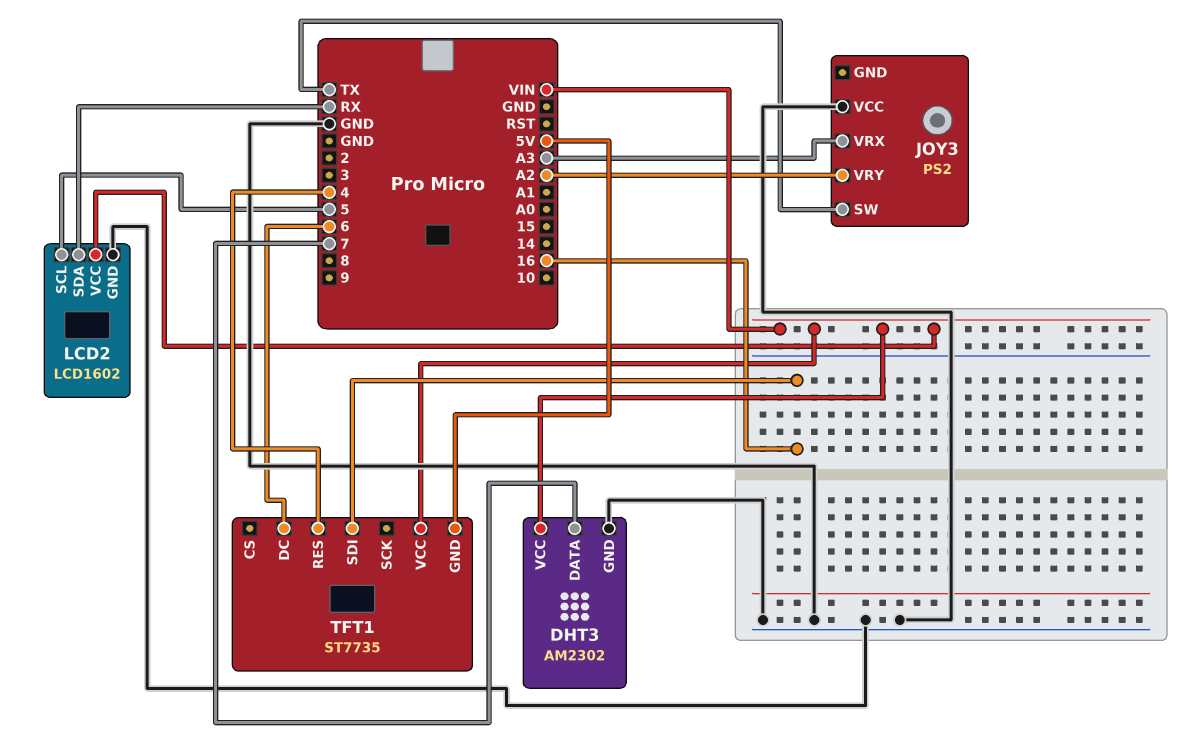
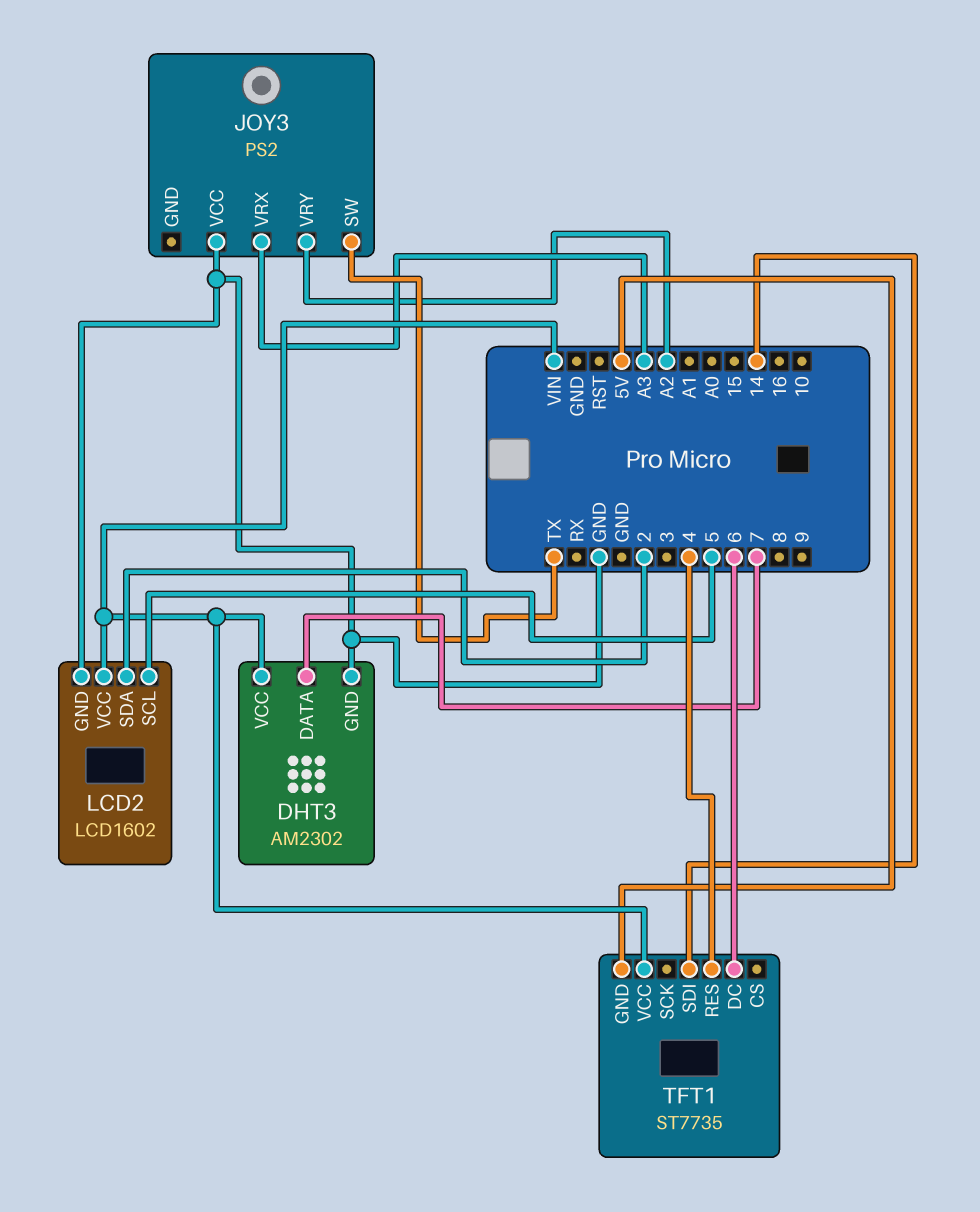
LCD2 pin SDA: RX -> 2
TFT1 pin SDI: 16 -> 14

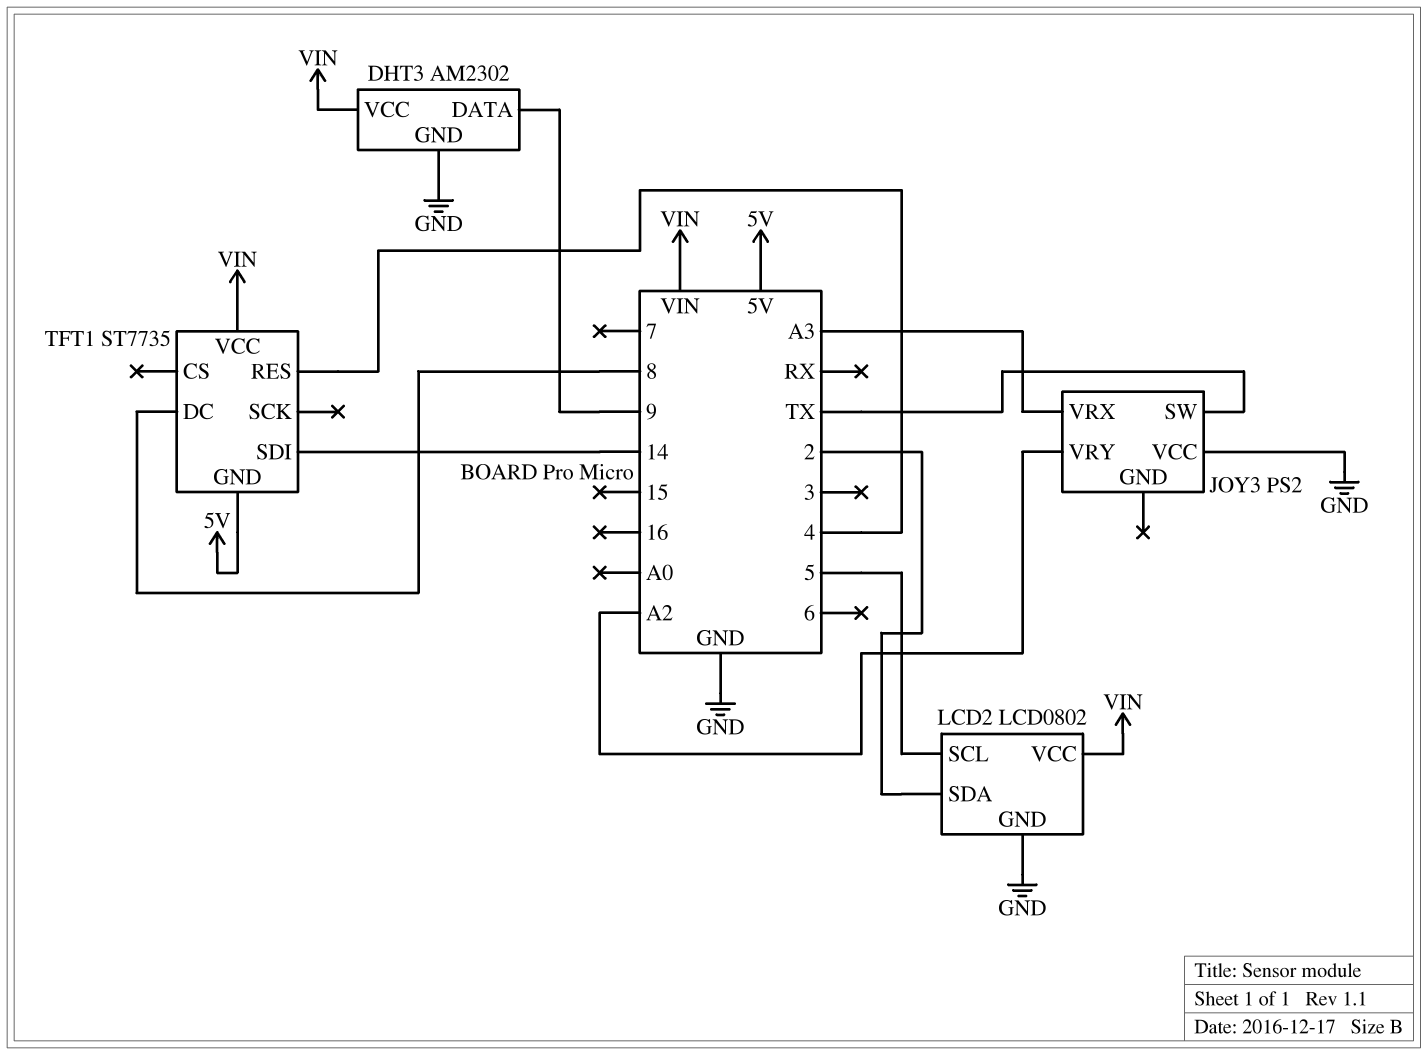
DHT3 pin DATA: 7 -> 9
LCD2: LCD1602 -> LCD0802
TFT1 pin DC: 6 -> 8

